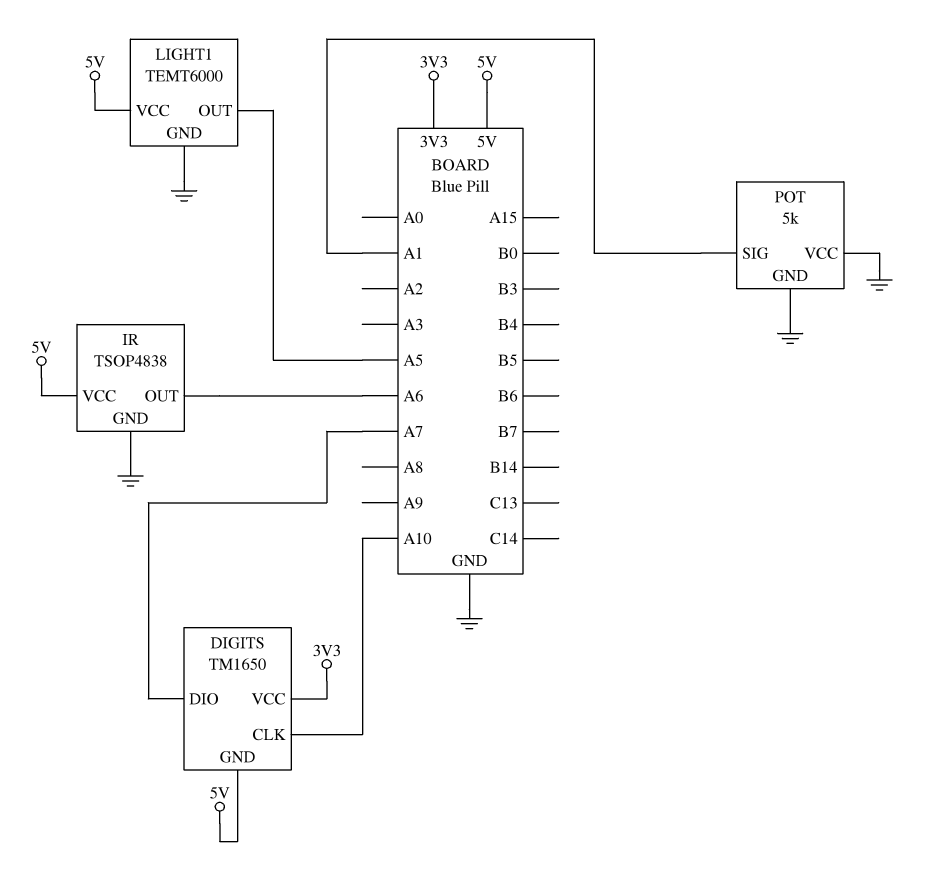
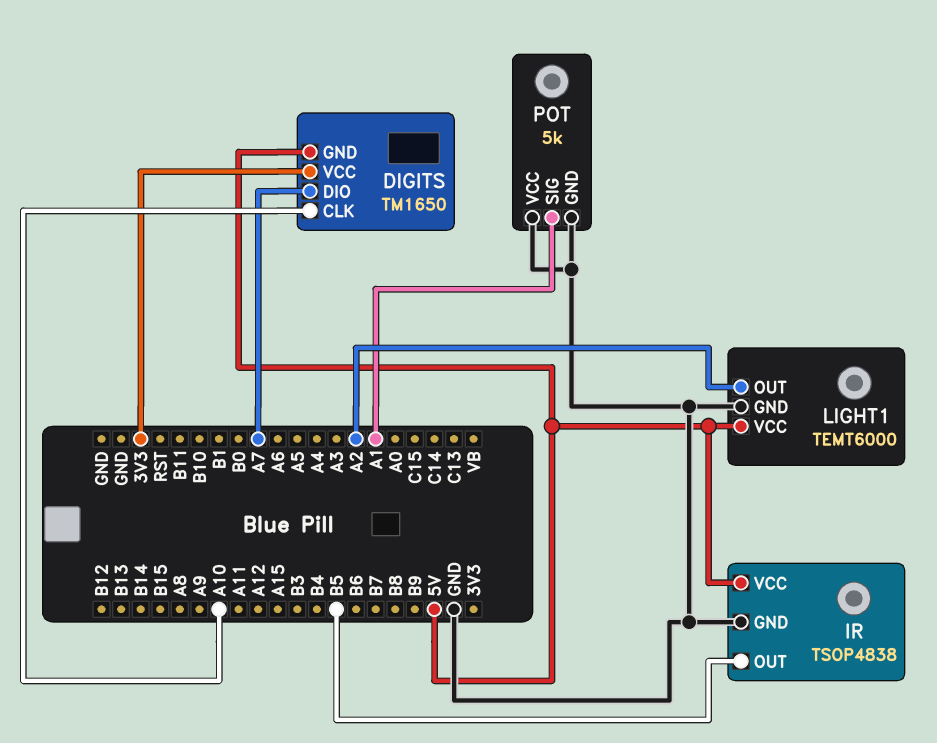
IR pin OUT: A6 -> B5
LIGHT1 pin OUT: A5 -> A2

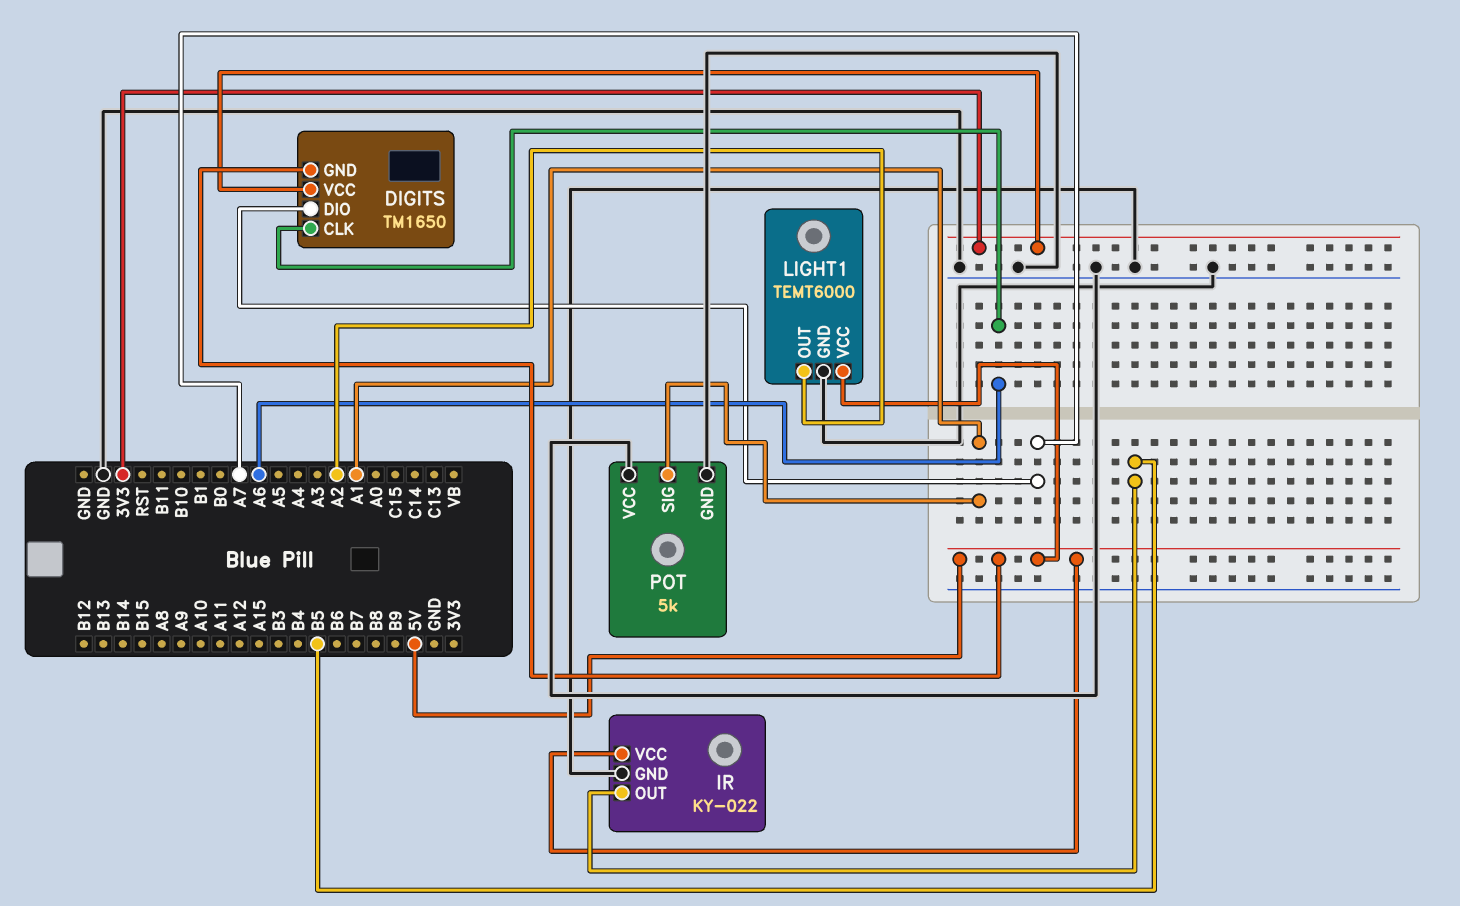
DIGITS pin CLK: A10 -> A6
IR: TSOP4838 -> KY-022

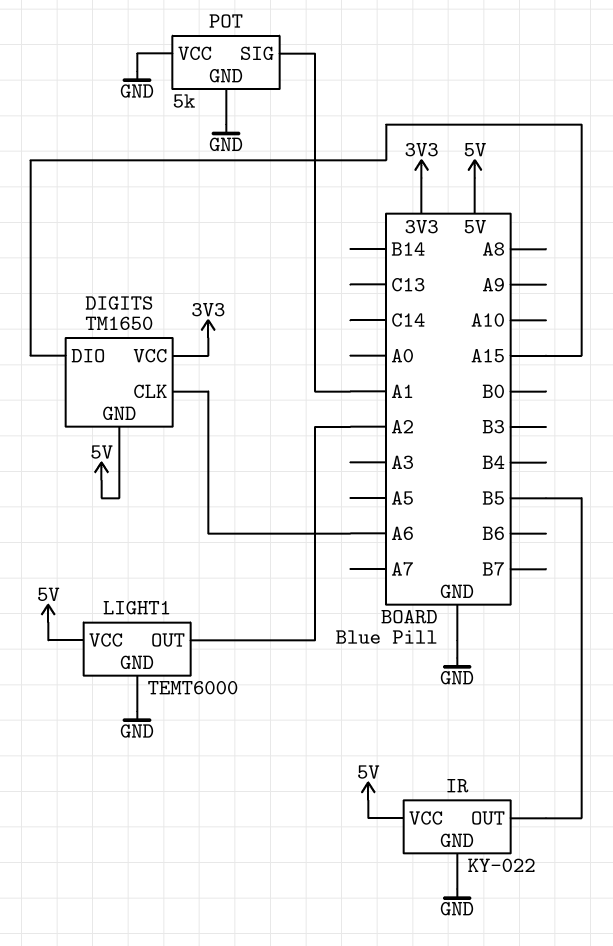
DIGITS pin DIO: A7 -> A15

